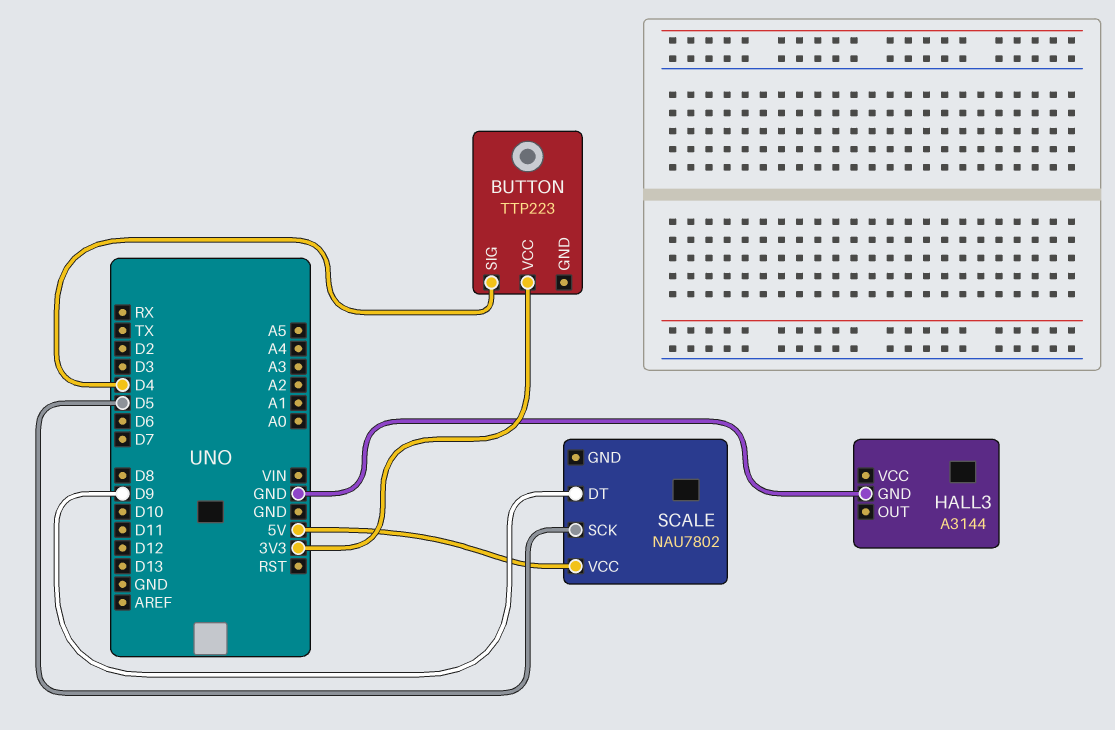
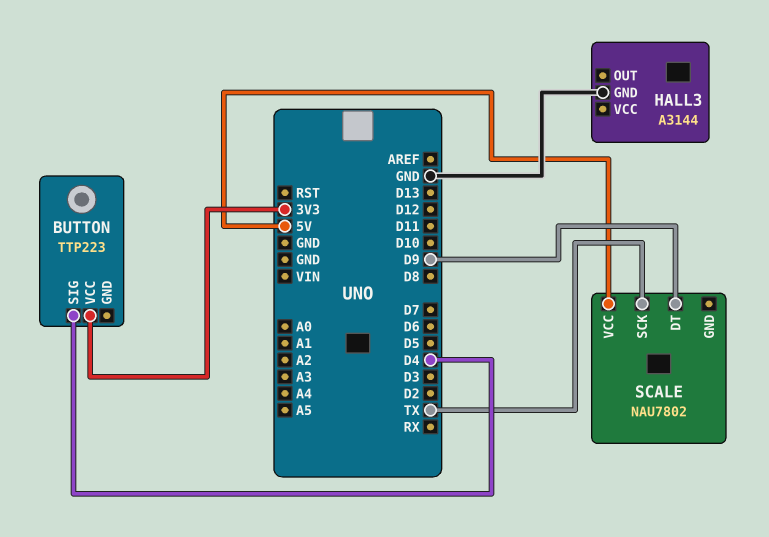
SCALE pin SCK: D5 -> TX

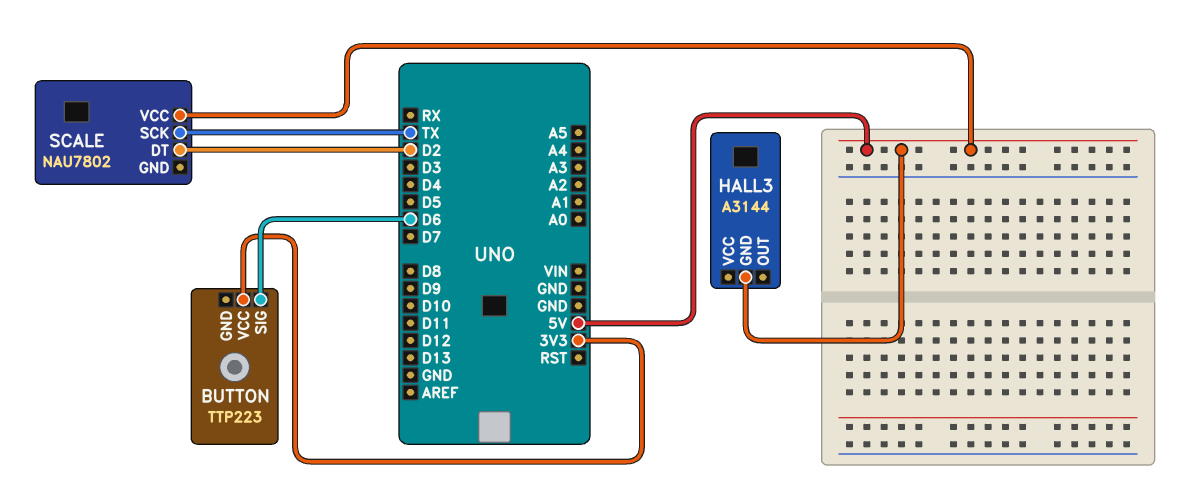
BUTTON pin SIG: D4 -> D6
HALL3 pin GND: GND -> 5V
SCALE pin DT: D9 -> D2

